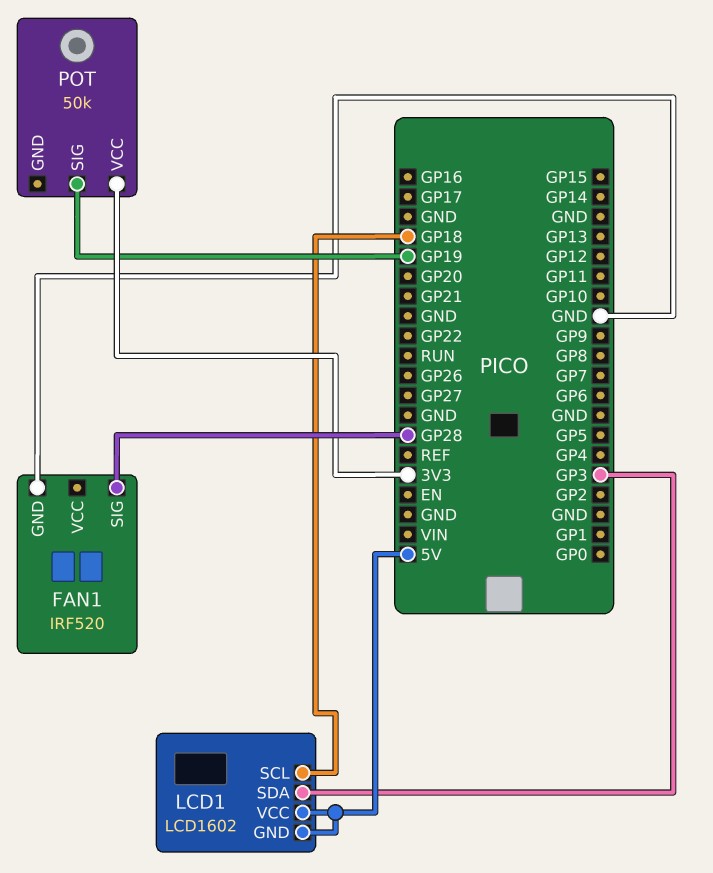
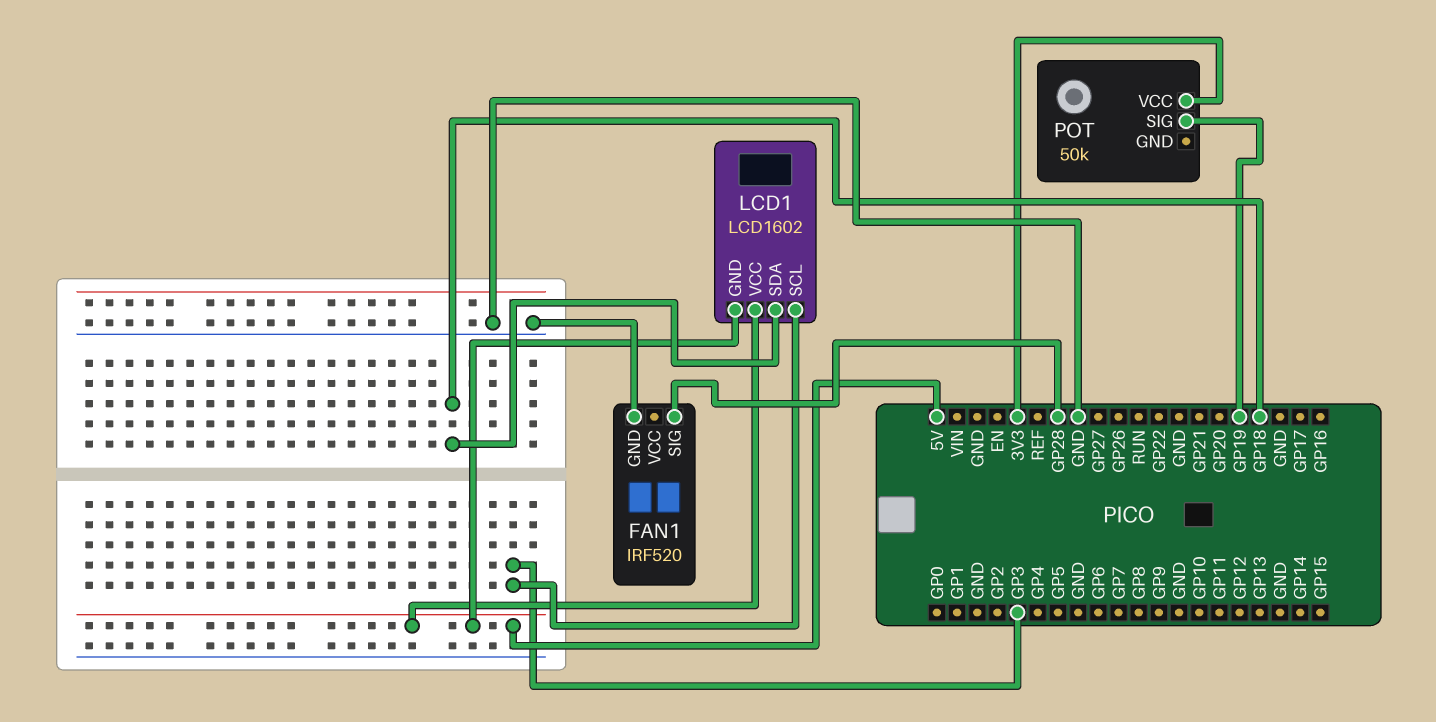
LCD1 pin SCL: GP18 -> GP3
LCD1 pin SDA: GP3 -> GP18

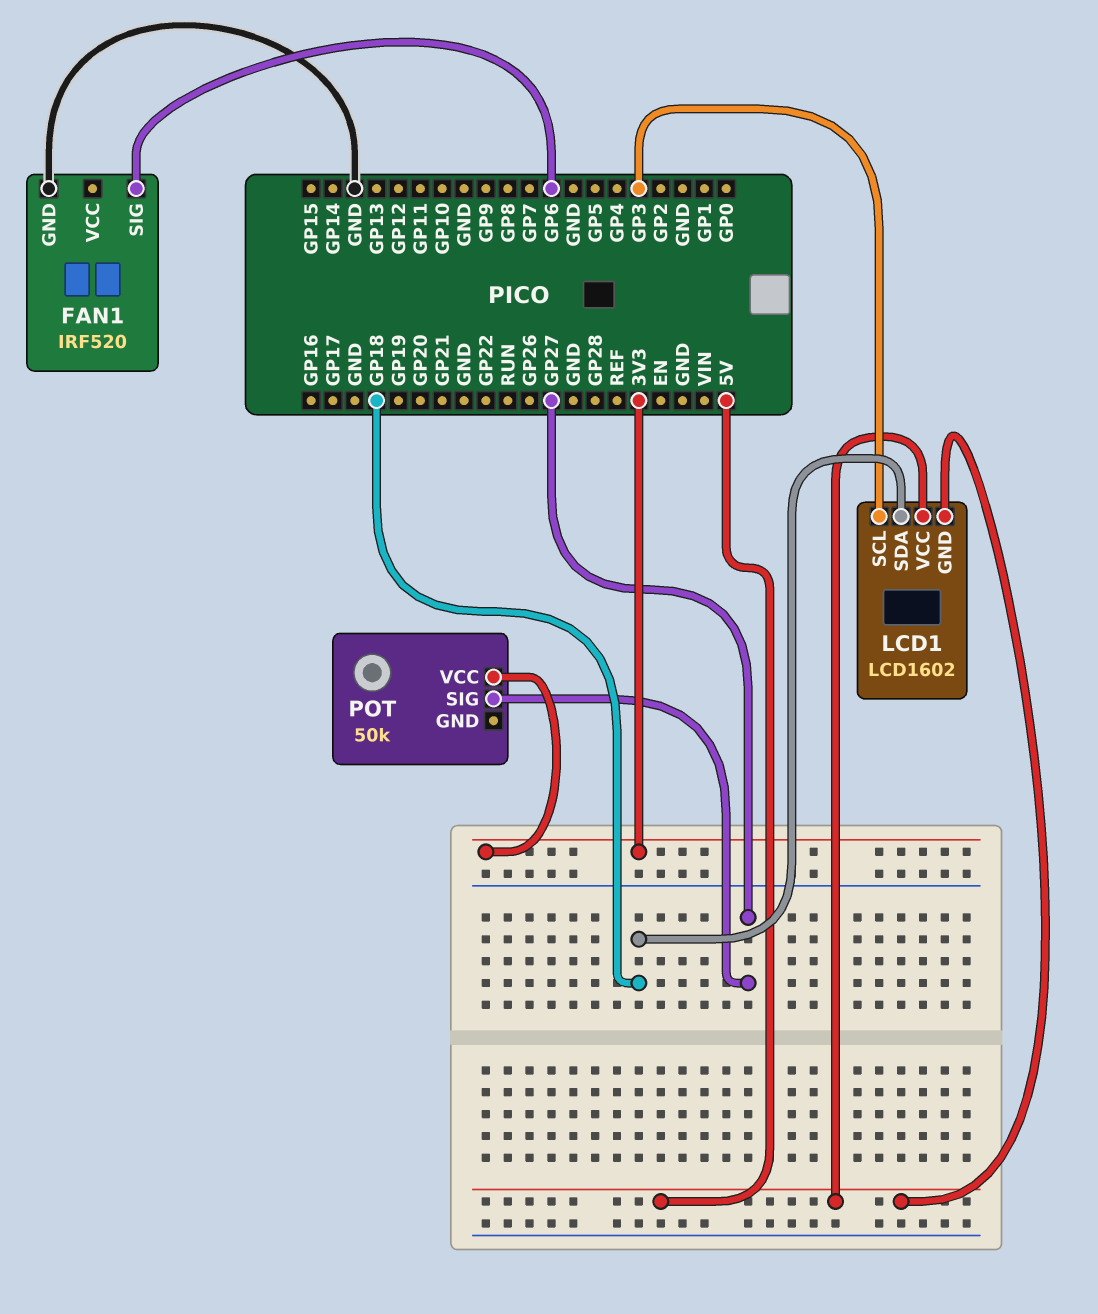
FAN1 pin SIG: GP28 -> GP6
POT pin SIG: GP19 -> GP27

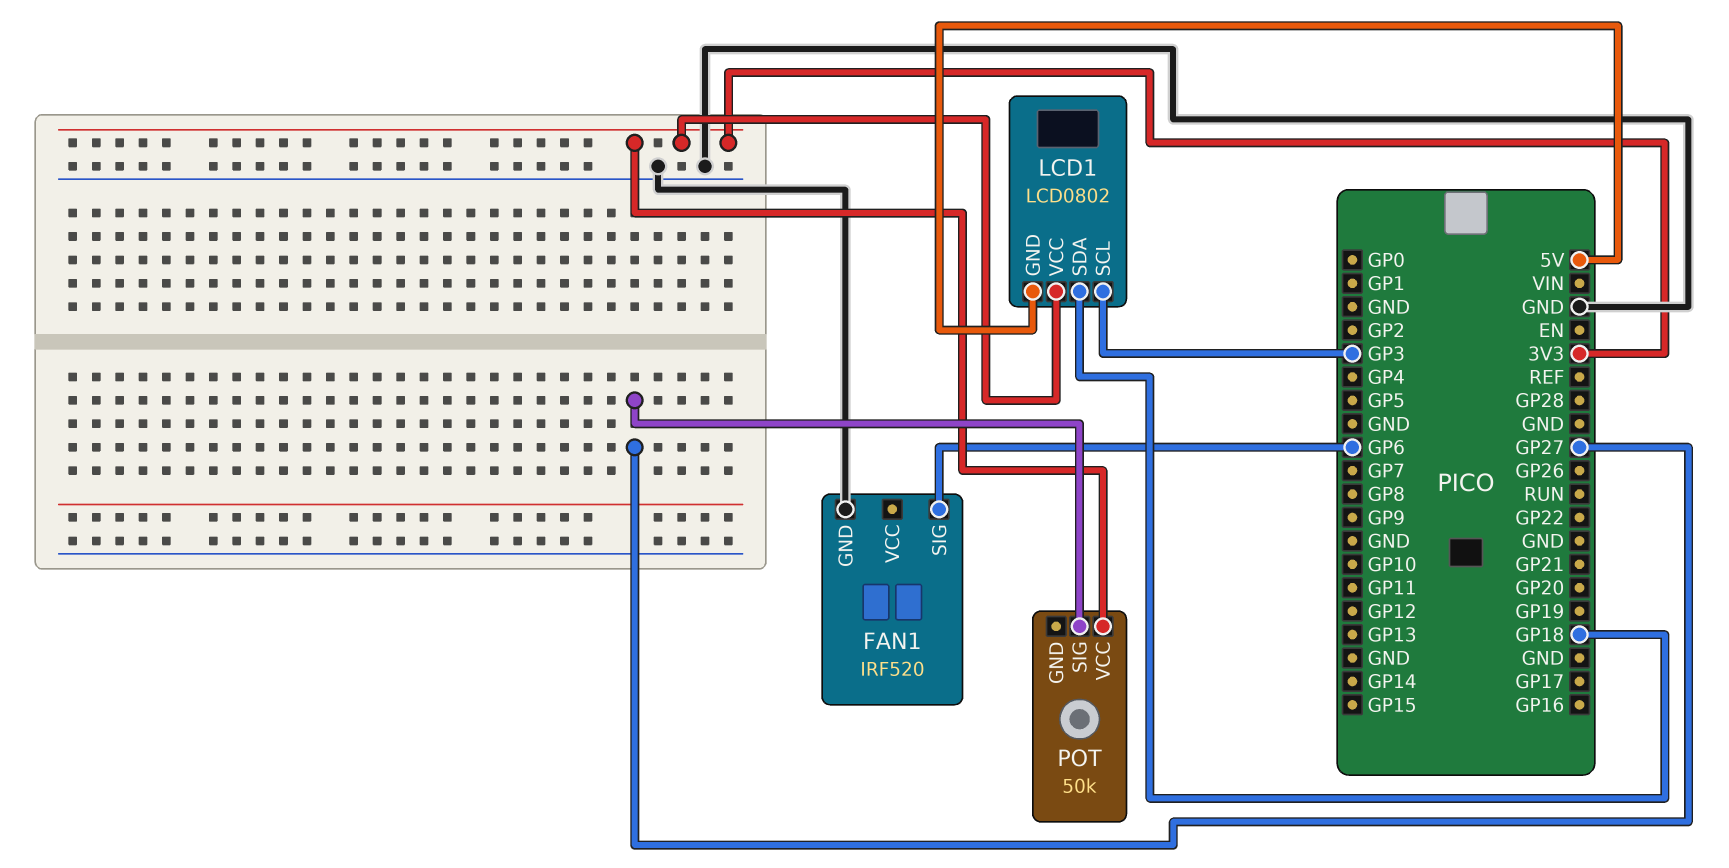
LCD1: LCD1602 -> LCD0802
LCD1 pin VCC: 5V -> 3V3

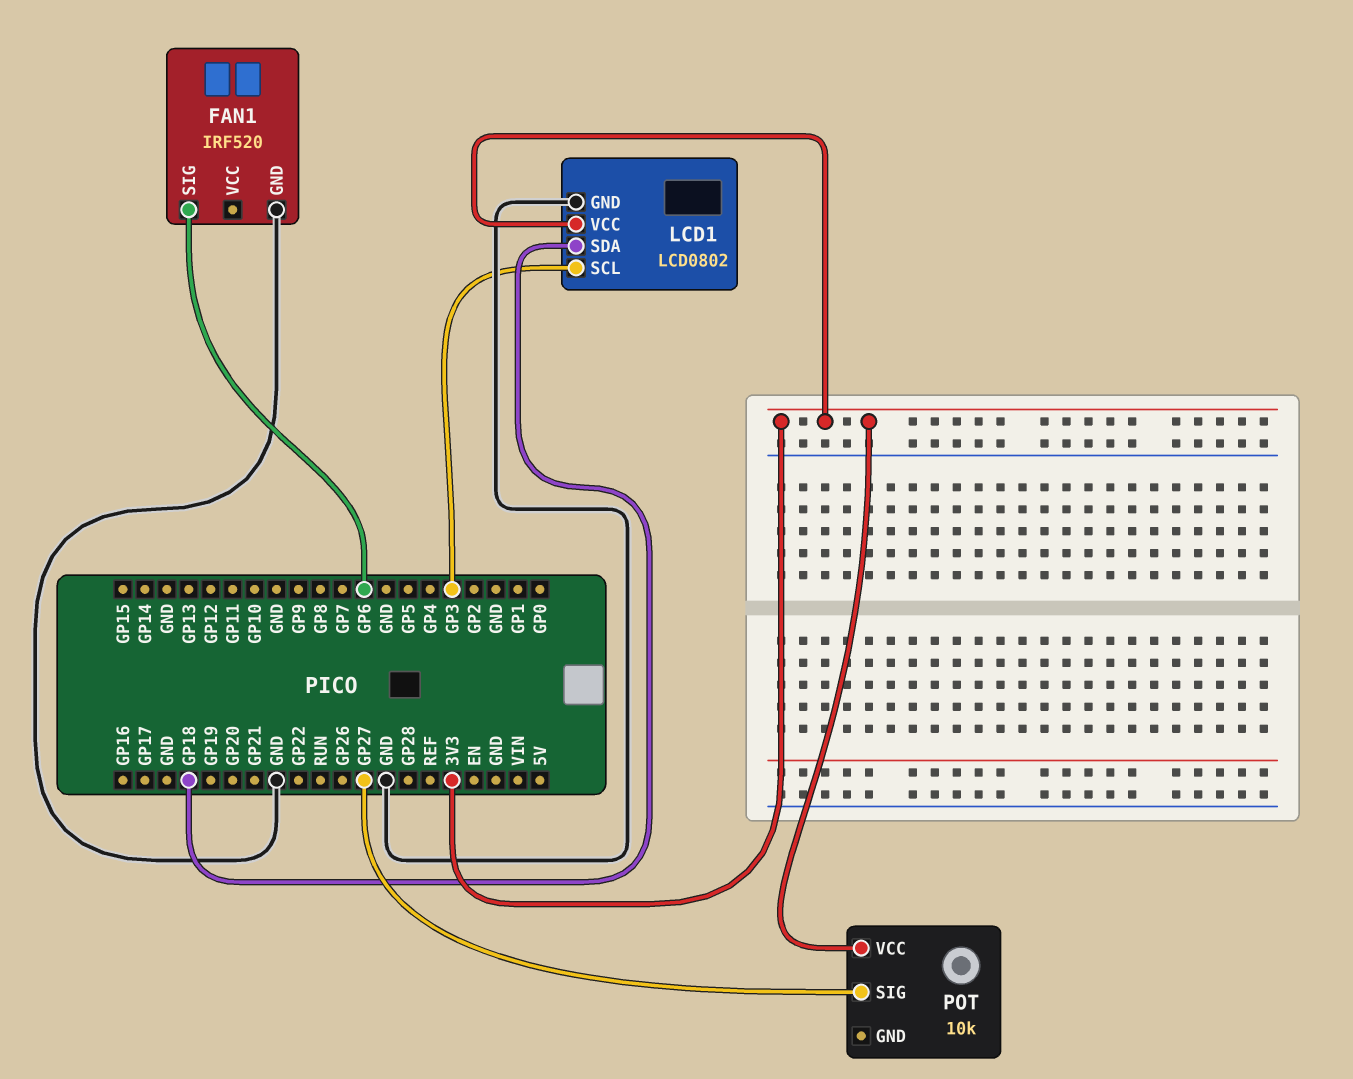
LCD1 pin GND: 5V -> GND
POT: 50k -> 10k

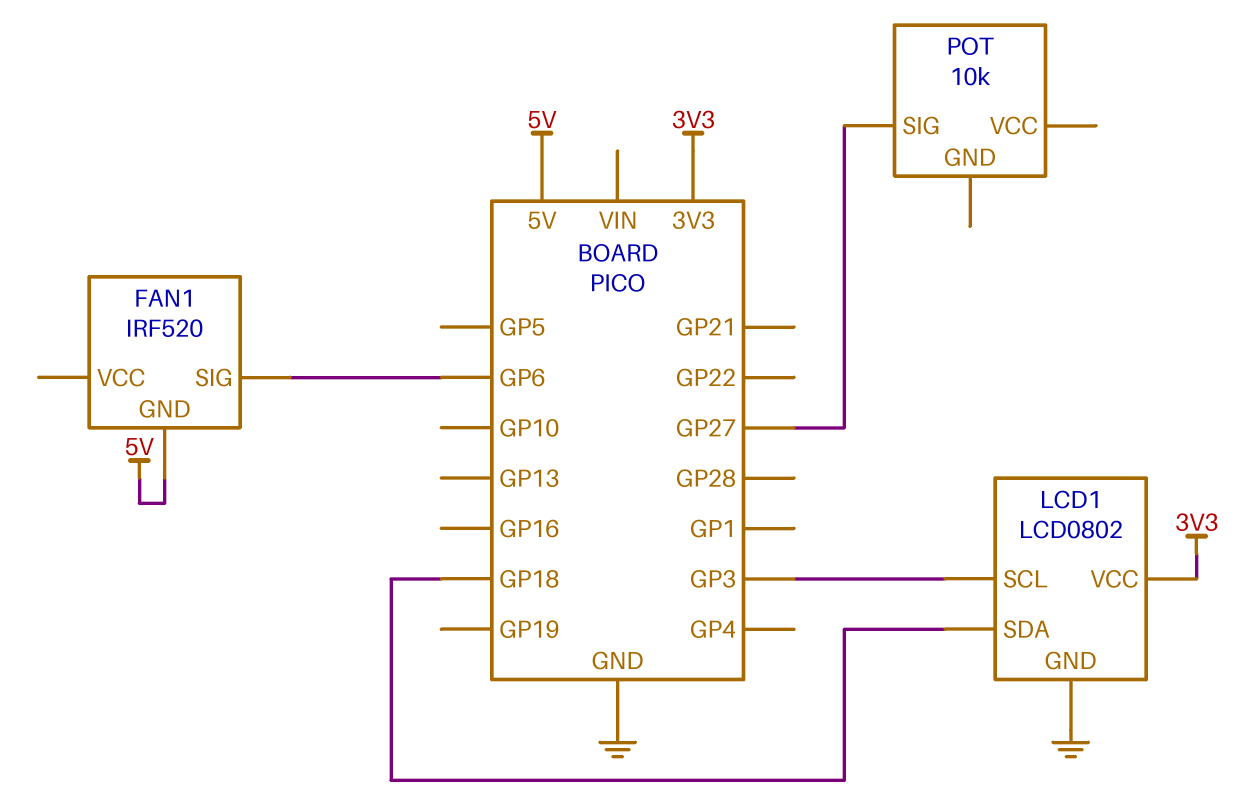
FAN1 pin GND: GND -> 5V
POT pin VCC: 3V3 -> none

